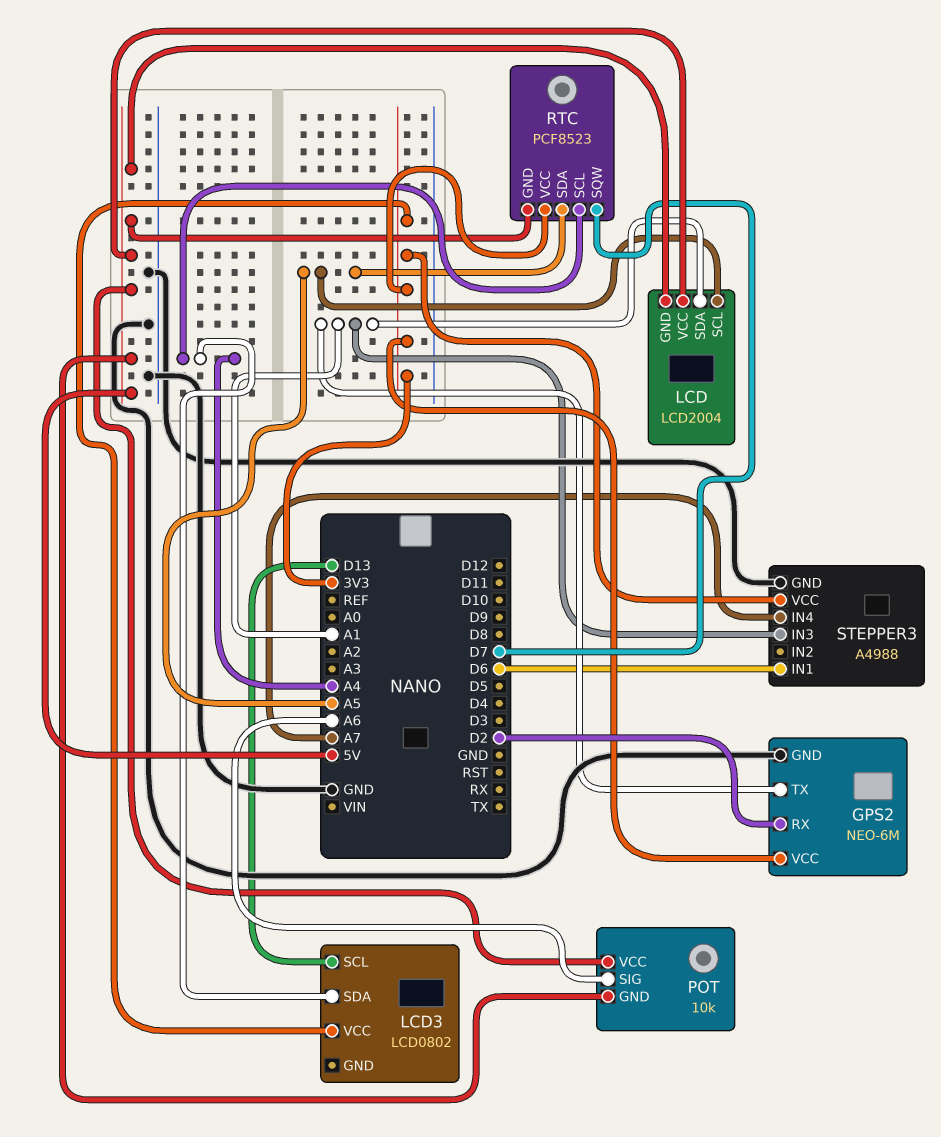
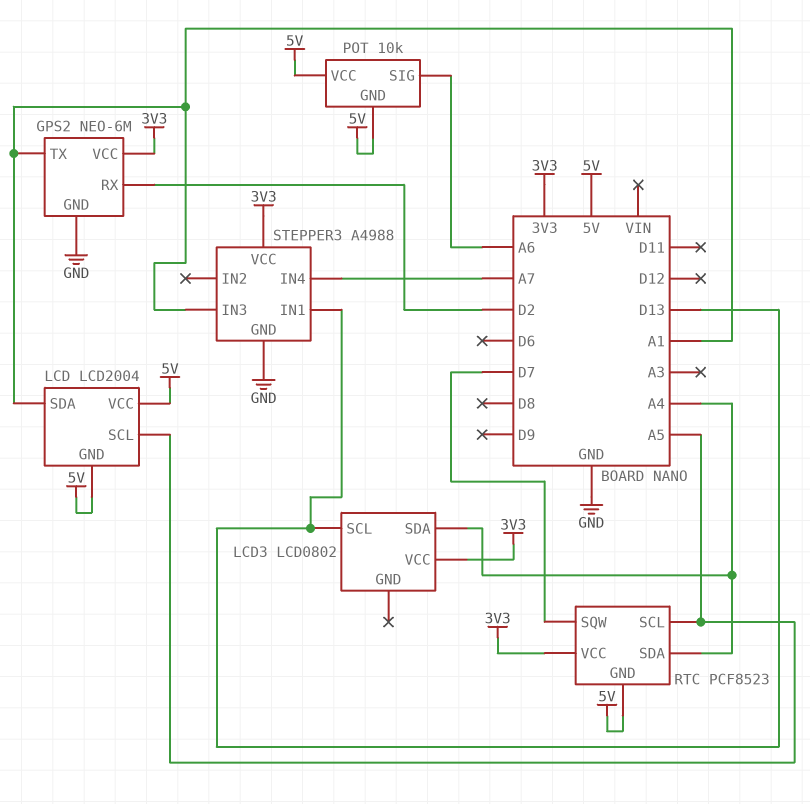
RTC pin SCL: A4 -> A5
RTC pin SDA: A5 -> A4
STEPPER3 pin IN1: D6 -> D13

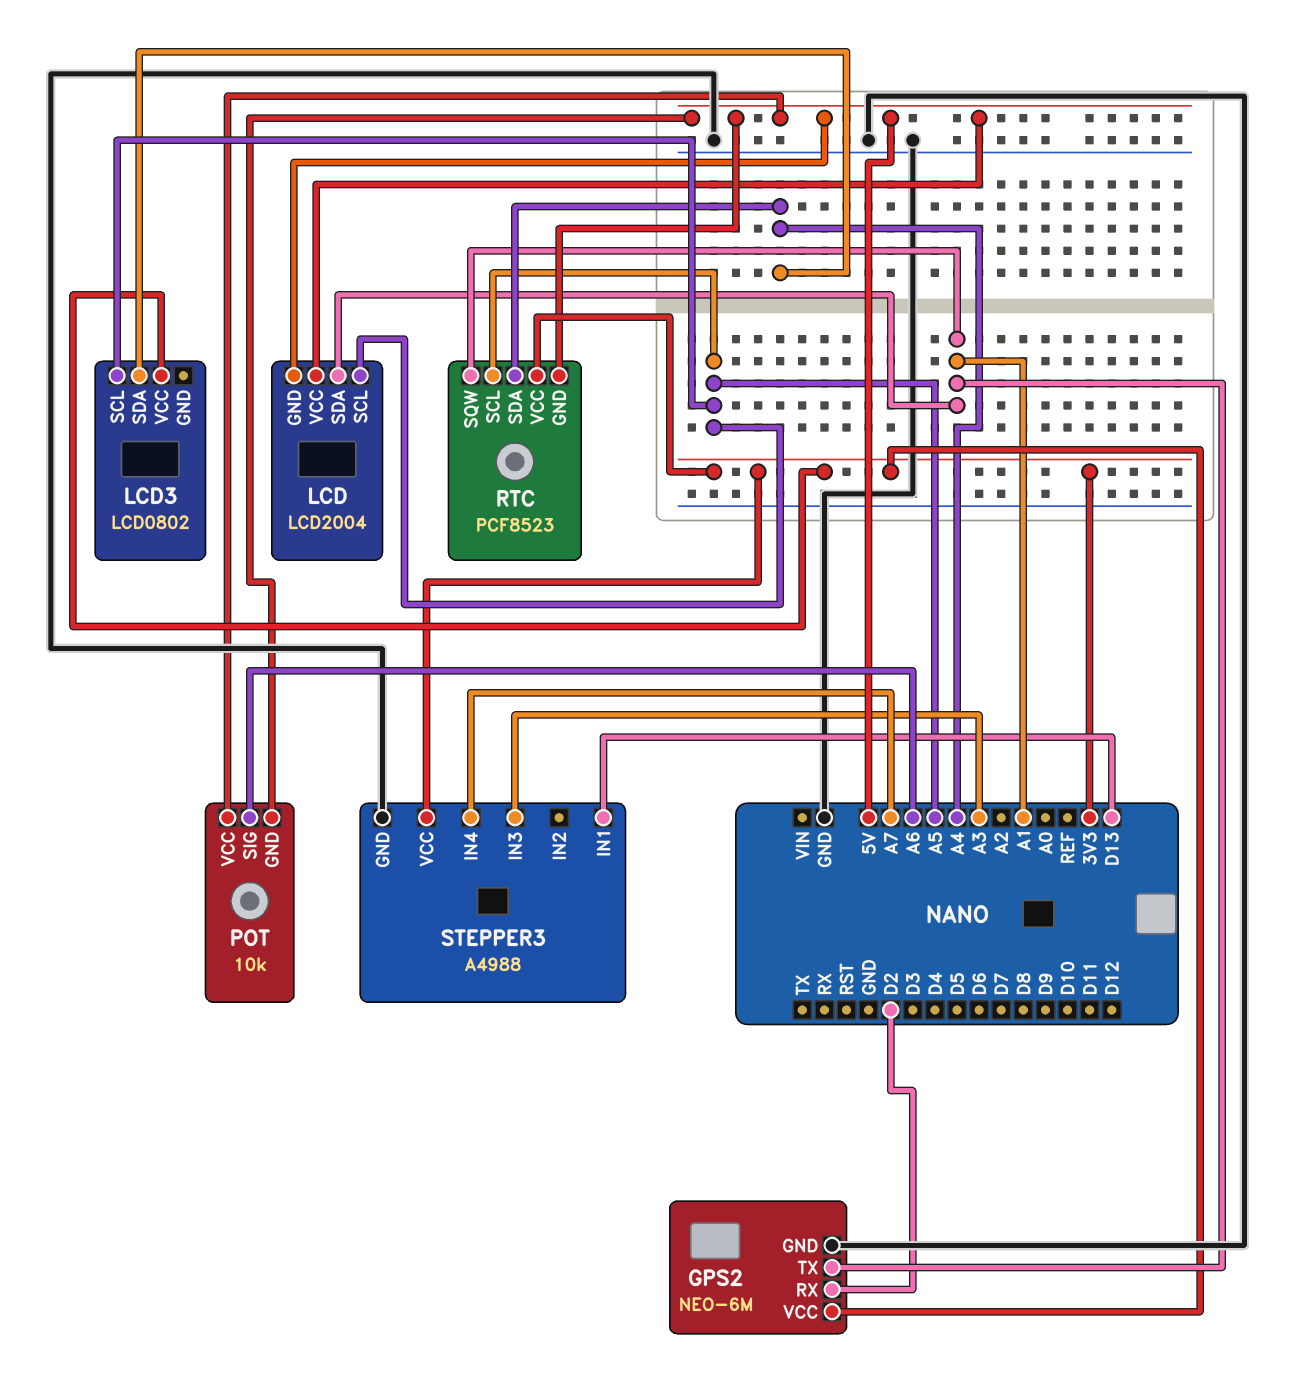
LCD3 pin SCL: D13 -> A5
RTC pin SQW: D7 -> A1
STEPPER3 pin IN3: A1 -> A3

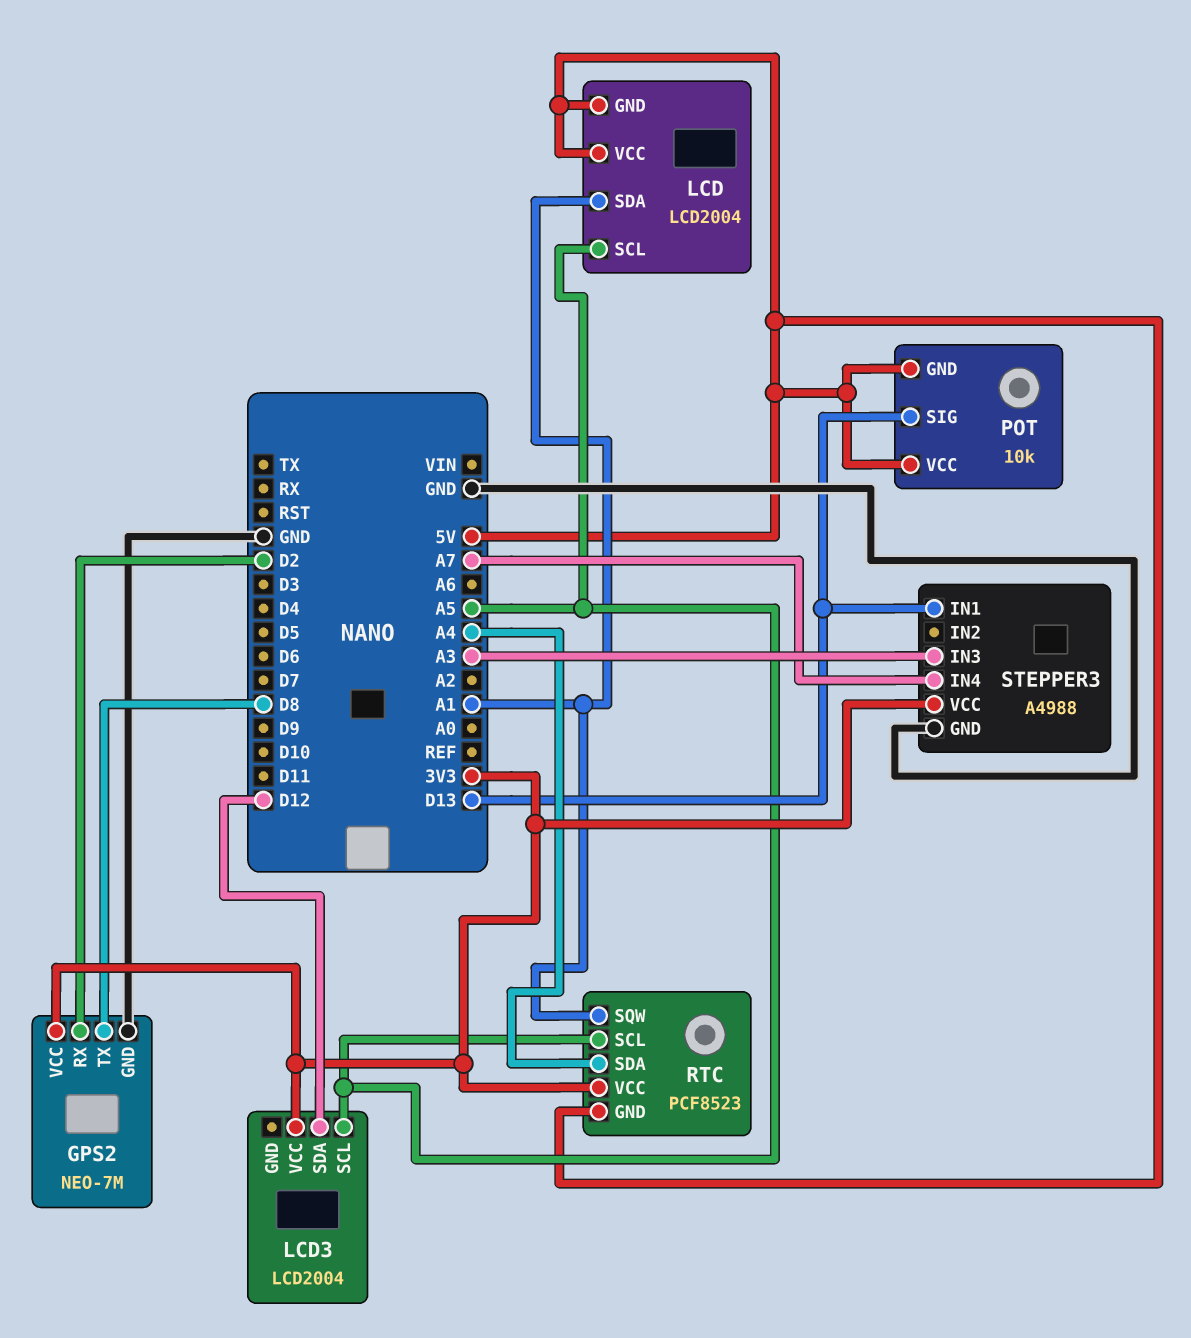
GPS2: NEO-6M -> NEO-7M
GPS2 pin TX: A1 -> D8
LCD3: LCD0802 -> LCD2004
LCD3 pin SDA: A4 -> D12
POT pin SIG: A6 -> D13

